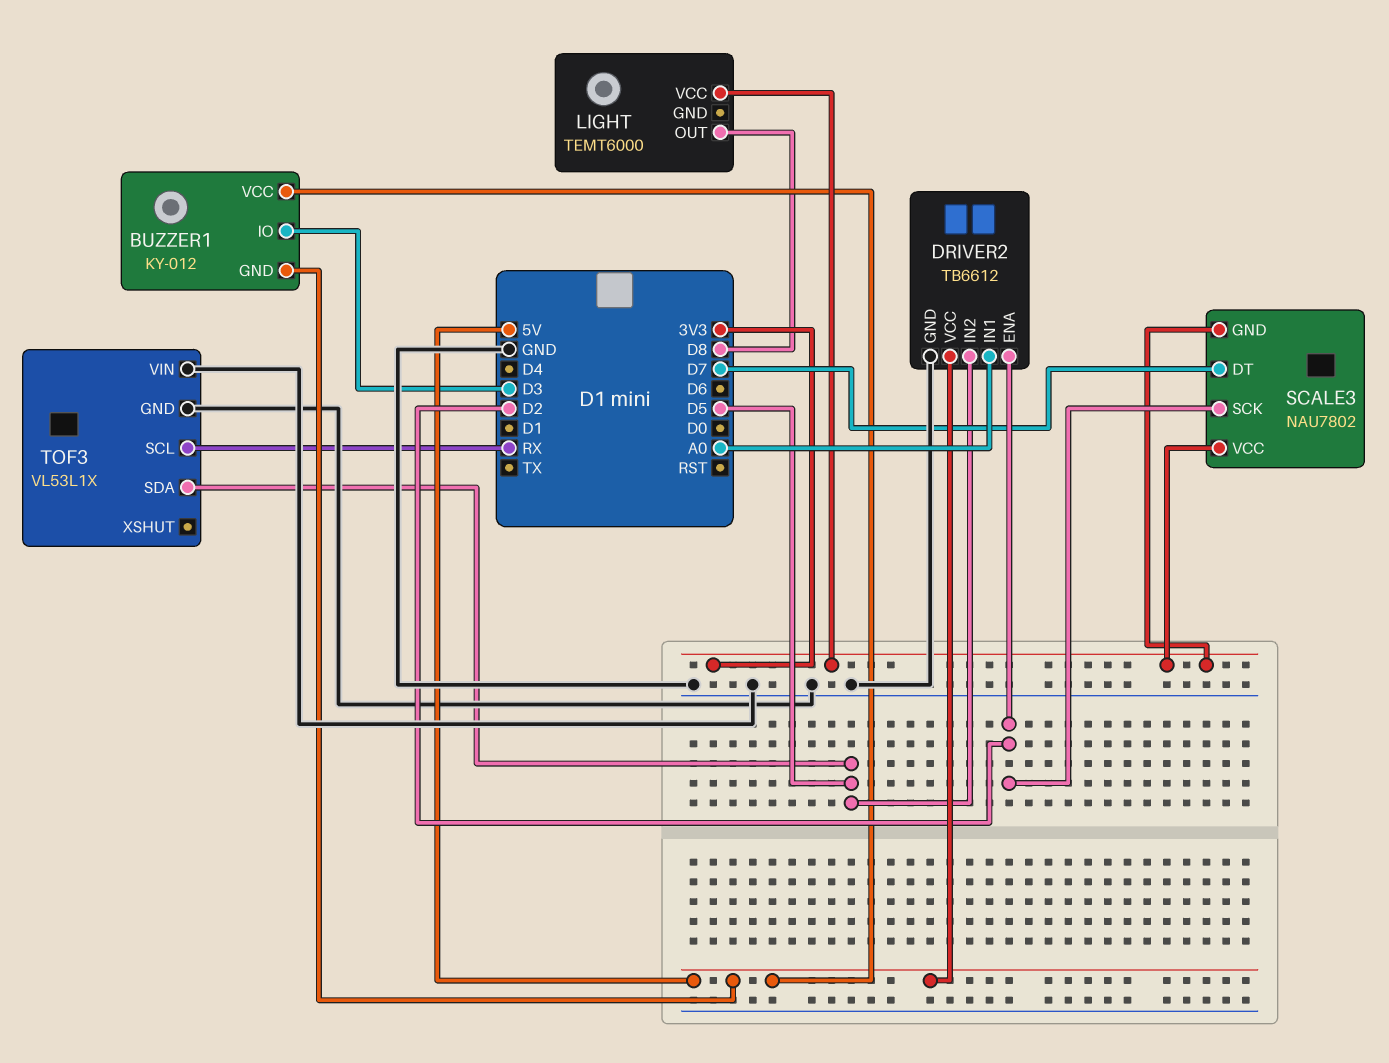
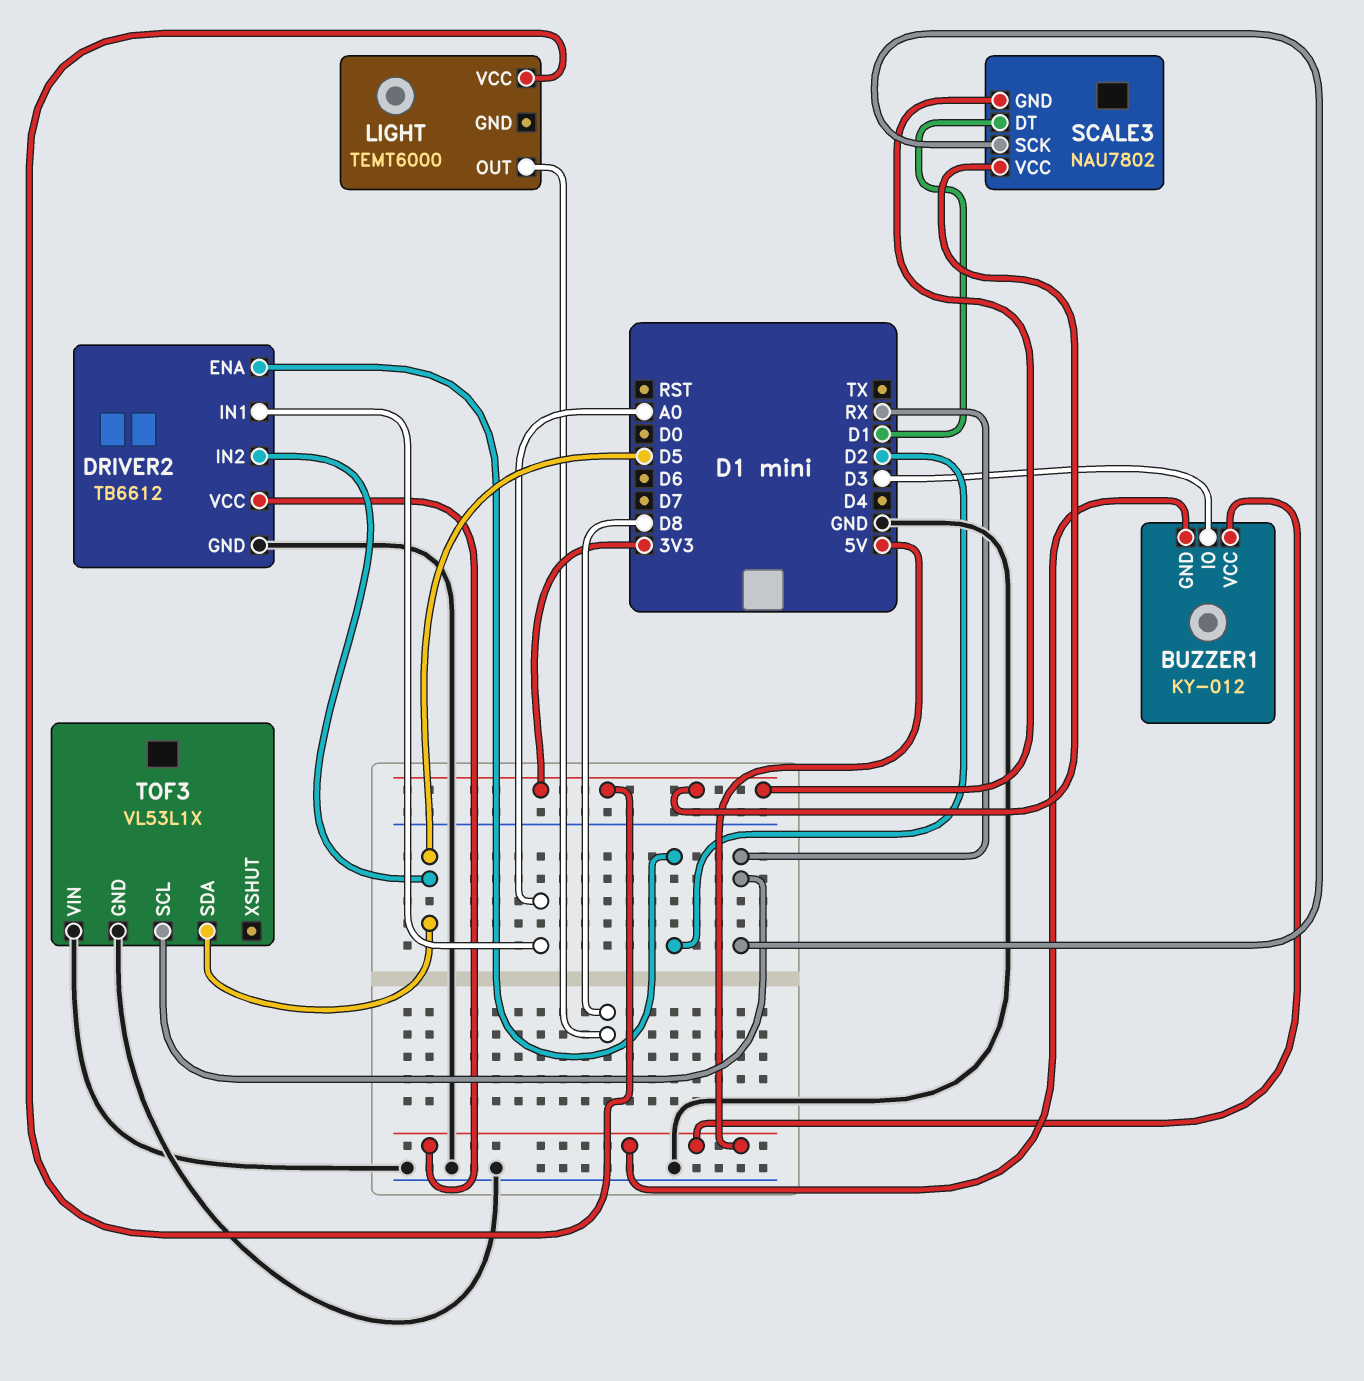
SCALE3 pin DT: D7 -> D1
SCALE3 pin SCK: D2 -> RX

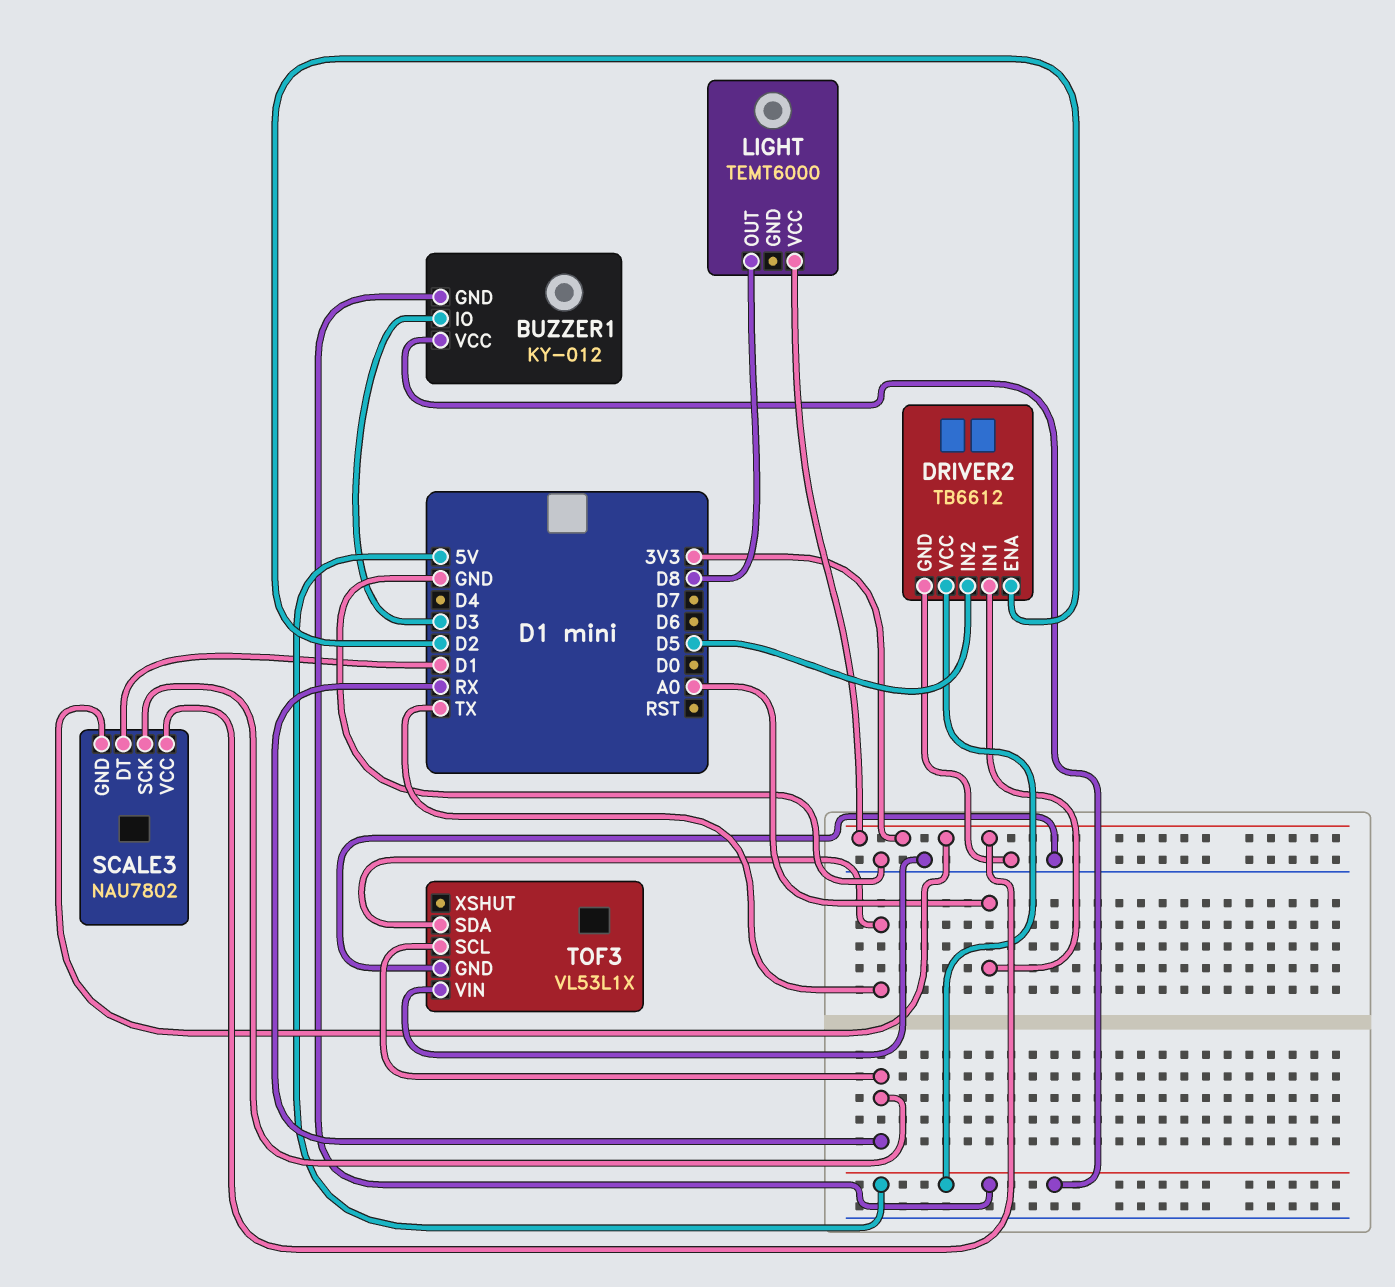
TOF3 pin SDA: D5 -> TX

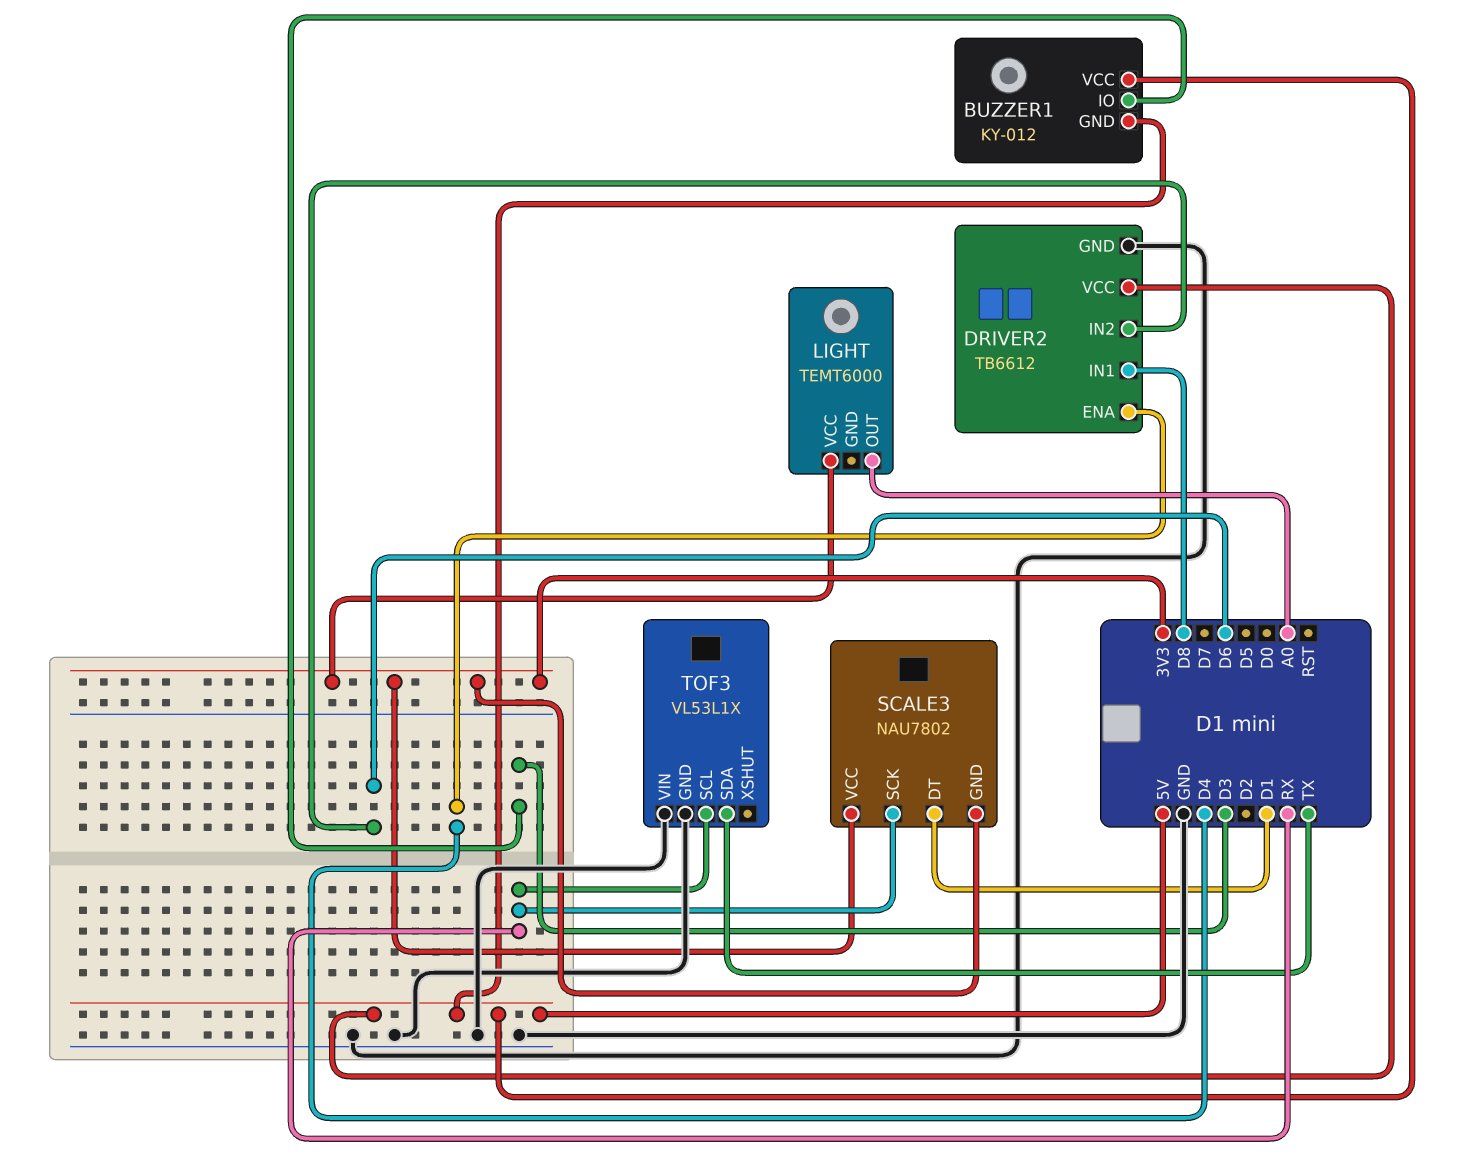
DRIVER2 pin ENA: D2 -> D4
DRIVER2 pin IN1: A0 -> D8
DRIVER2 pin IN2: D5 -> D6
LIGHT pin OUT: D8 -> A0

